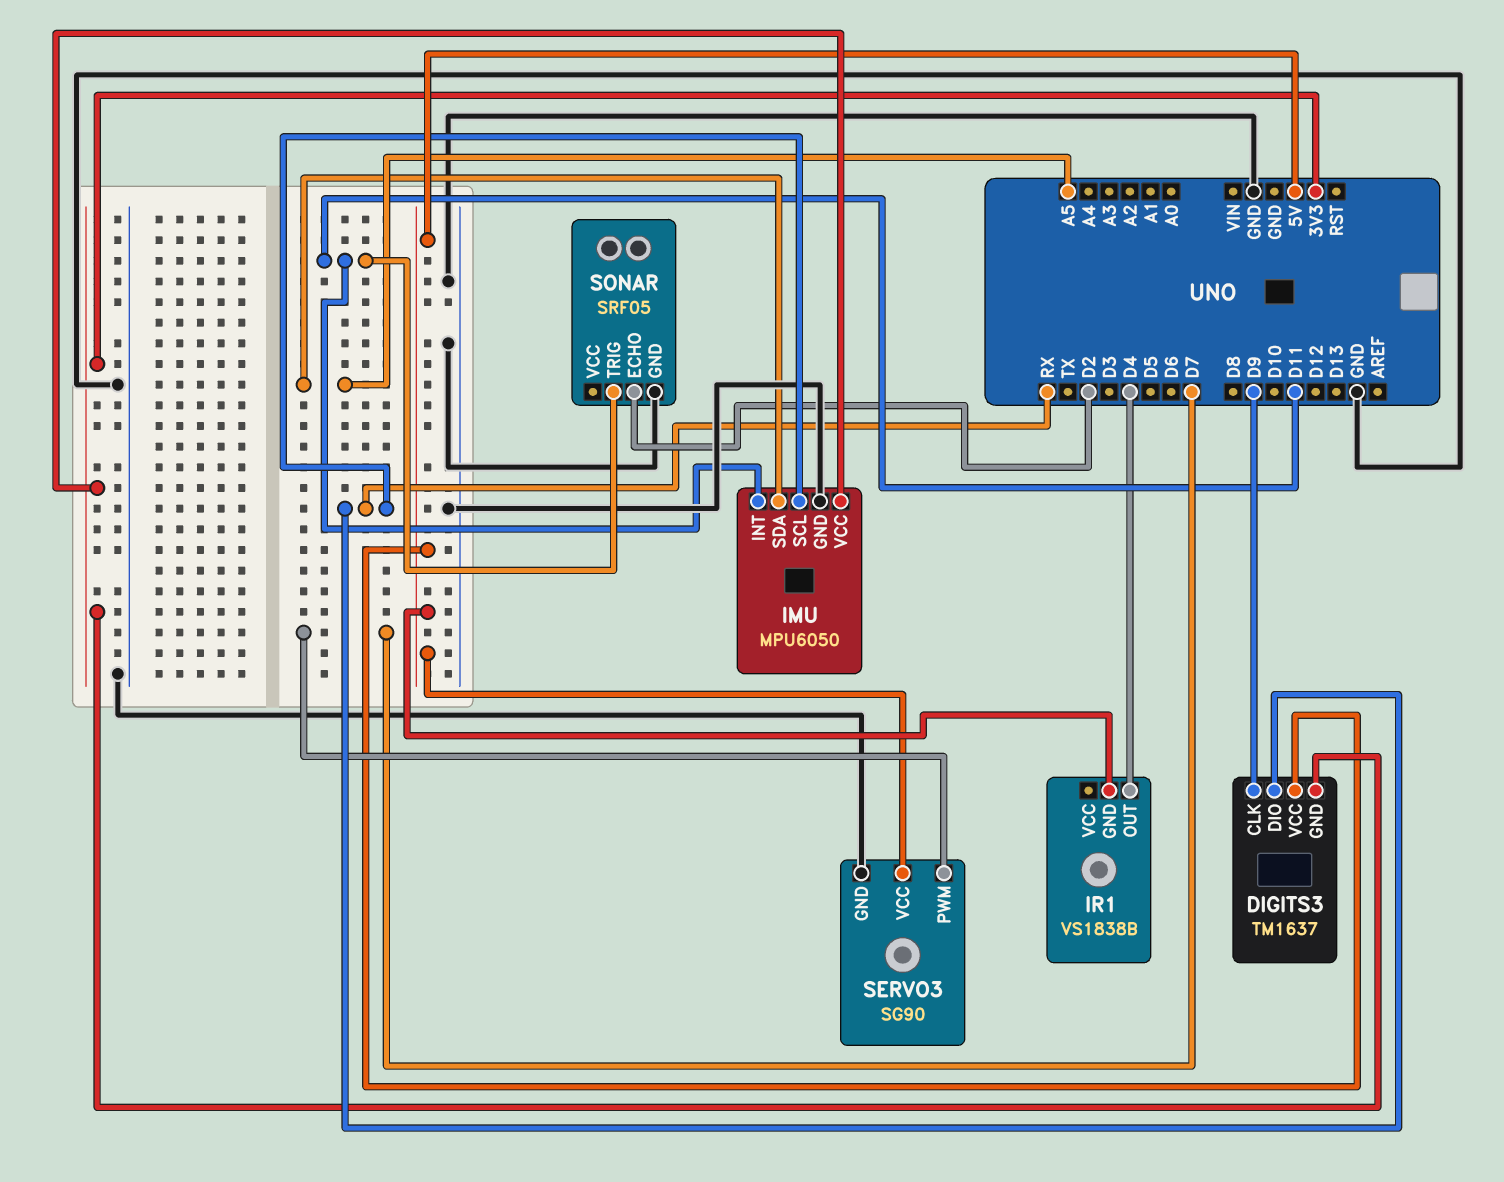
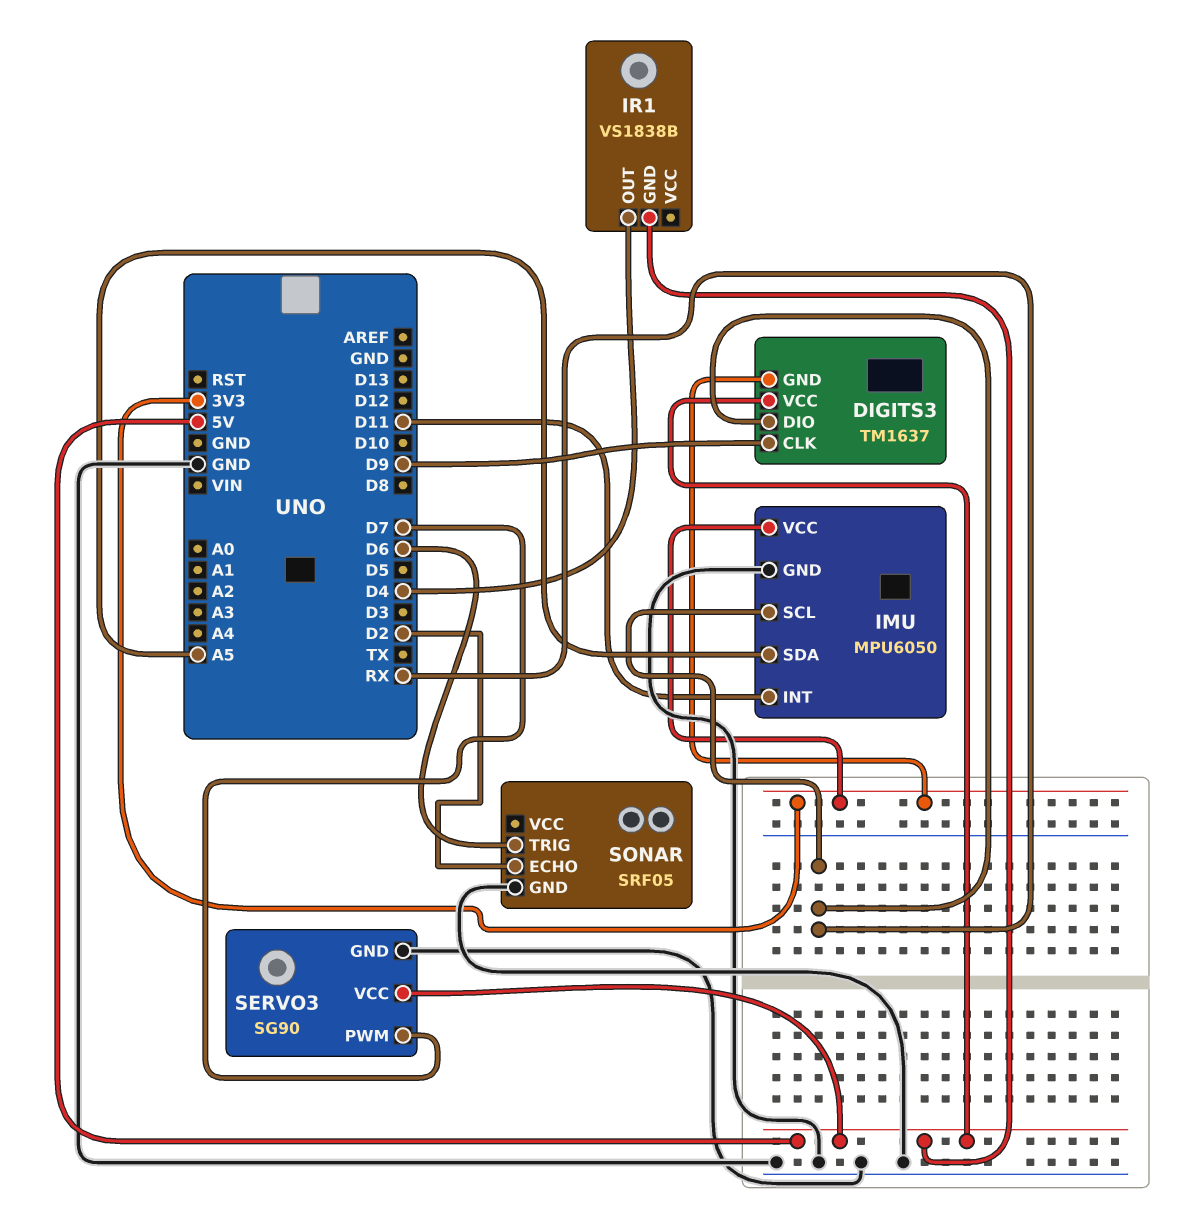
SONAR pin TRIG: D11 -> D6

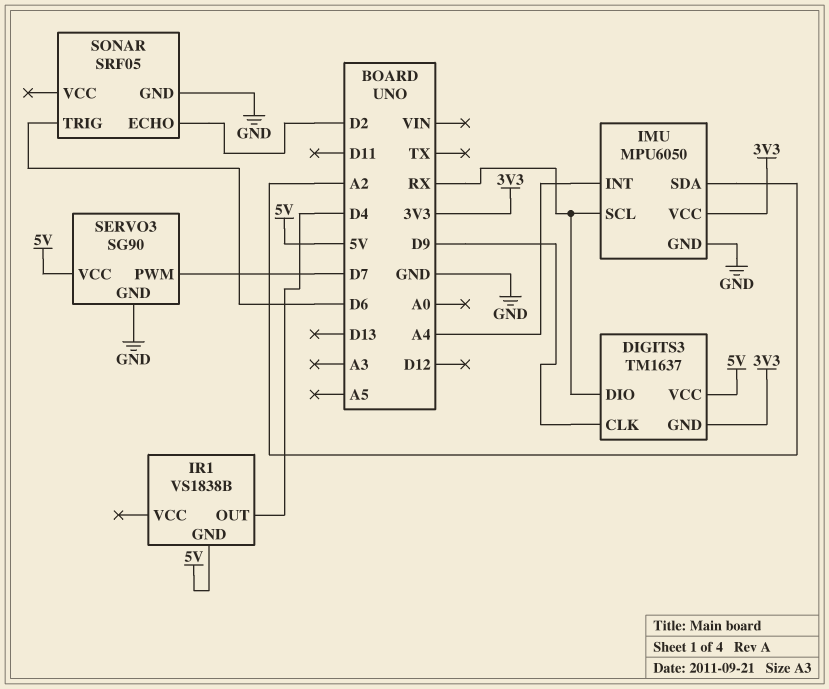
IMU pin INT: D11 -> A4
IMU pin SDA: A5 -> A2

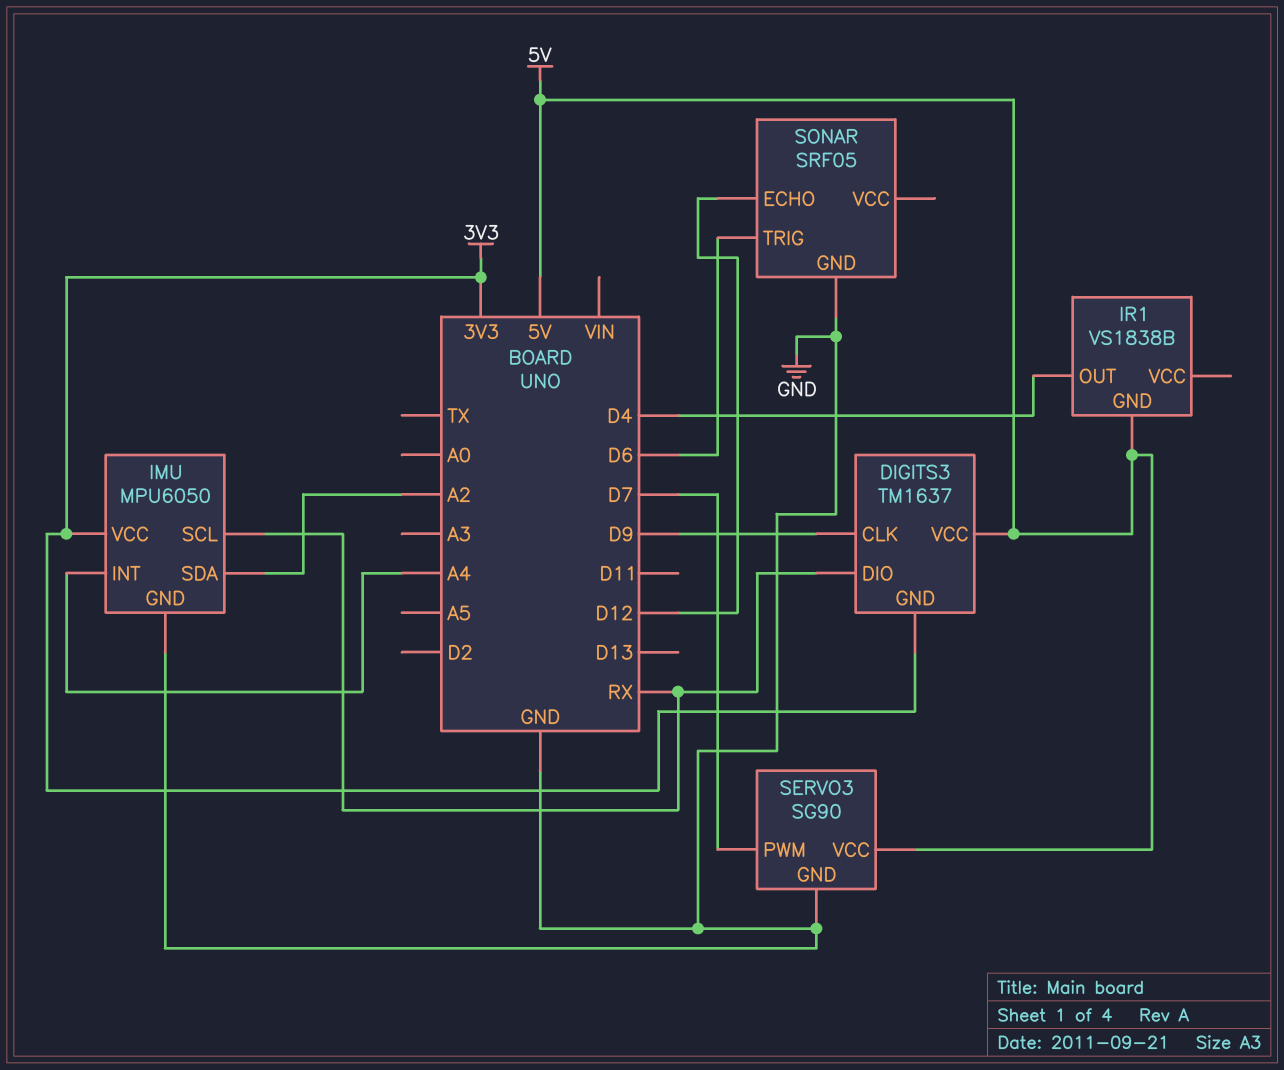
SONAR pin ECHO: D2 -> D12

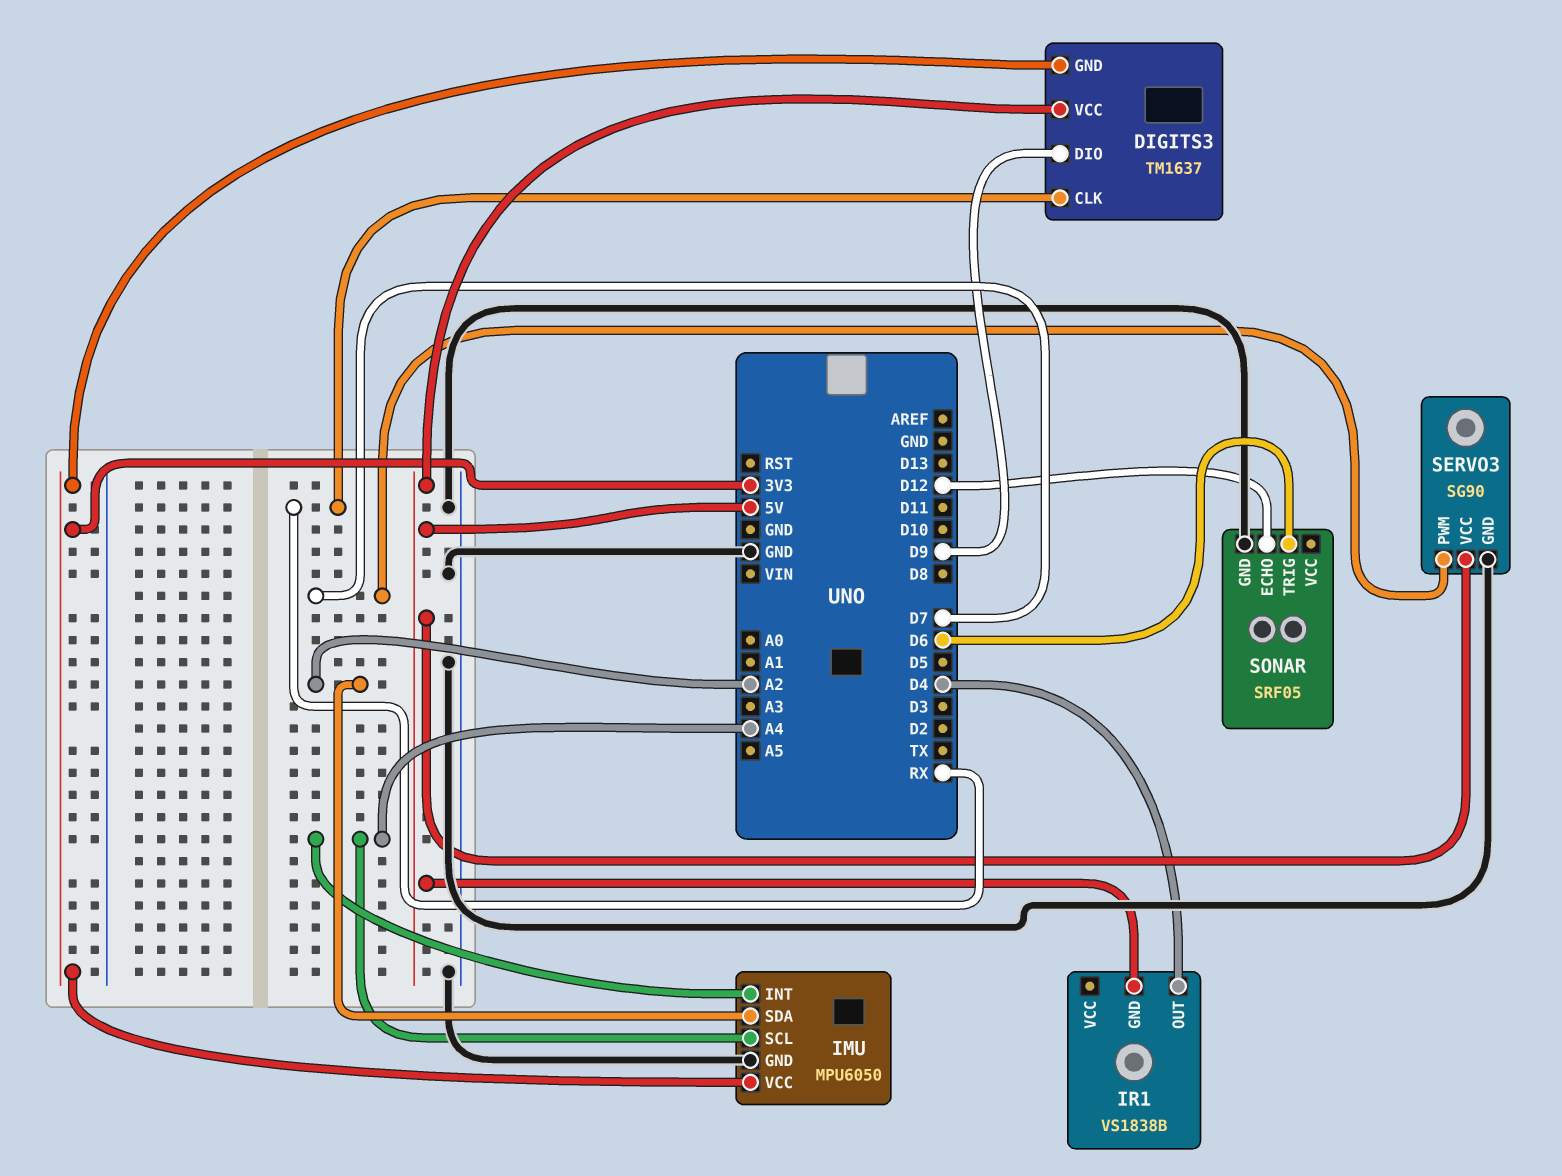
DIGITS3 pin CLK: D9 -> RX
DIGITS3 pin DIO: RX -> D9
IMU pin SCL: RX -> A4

